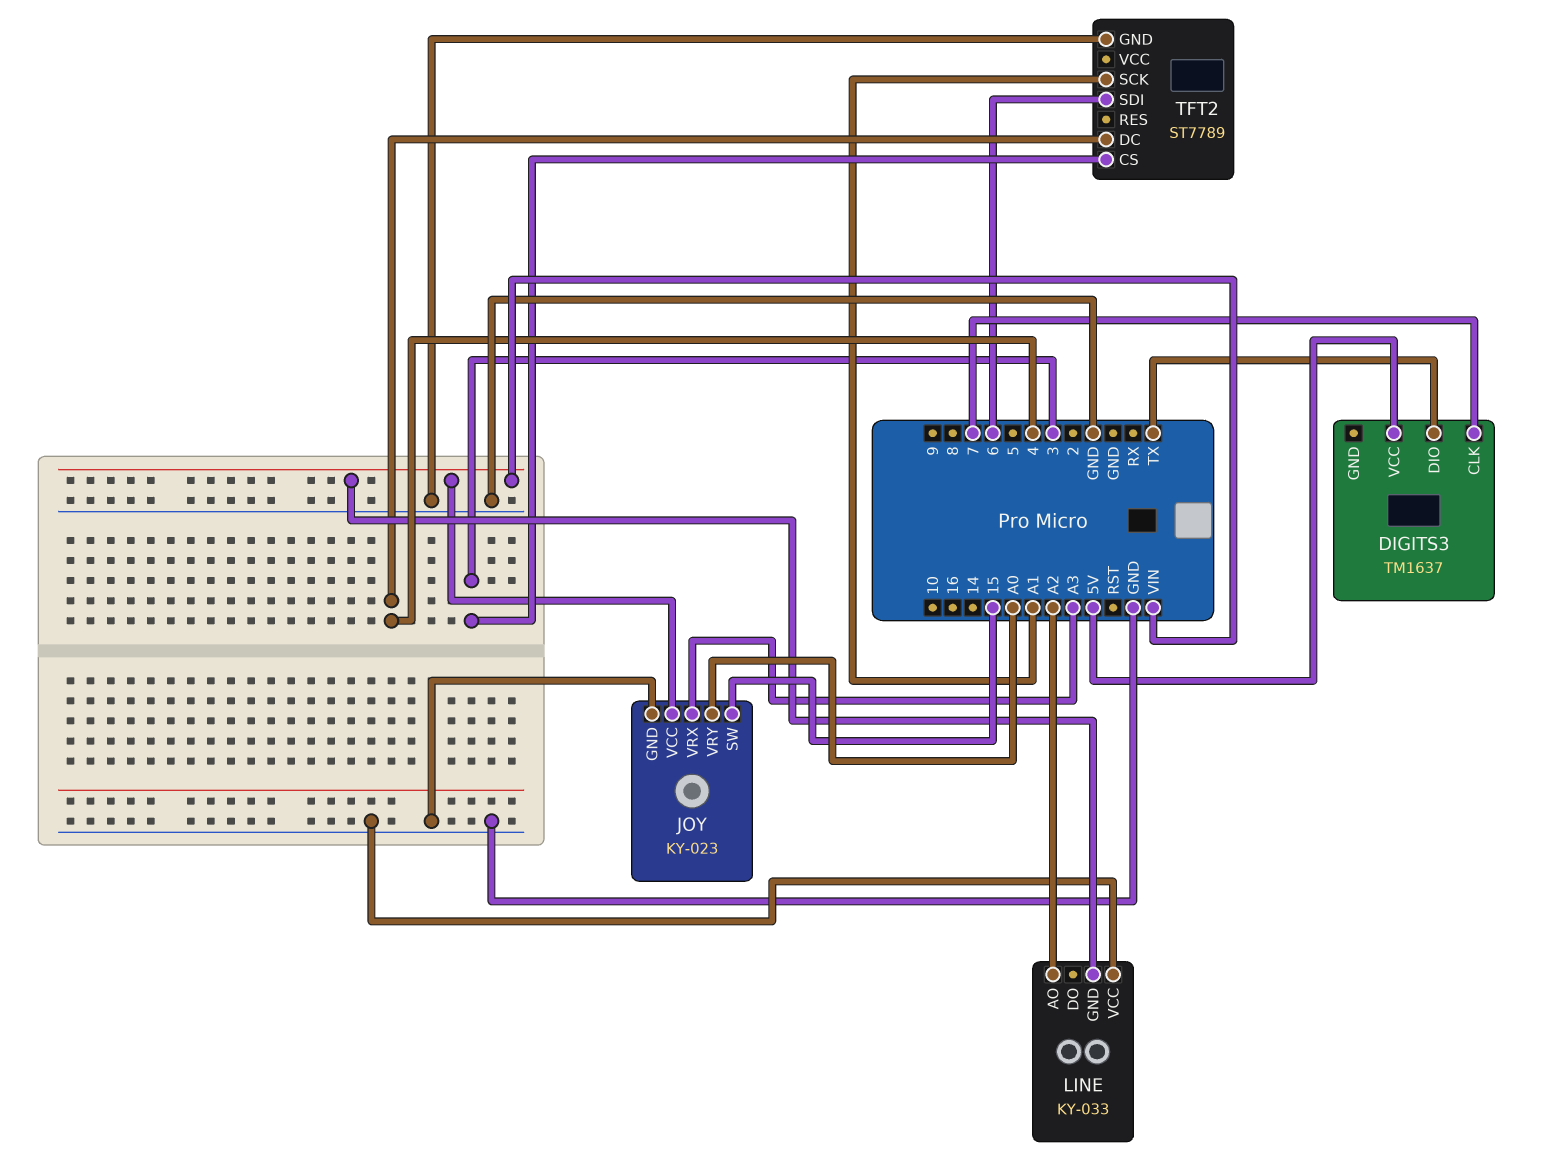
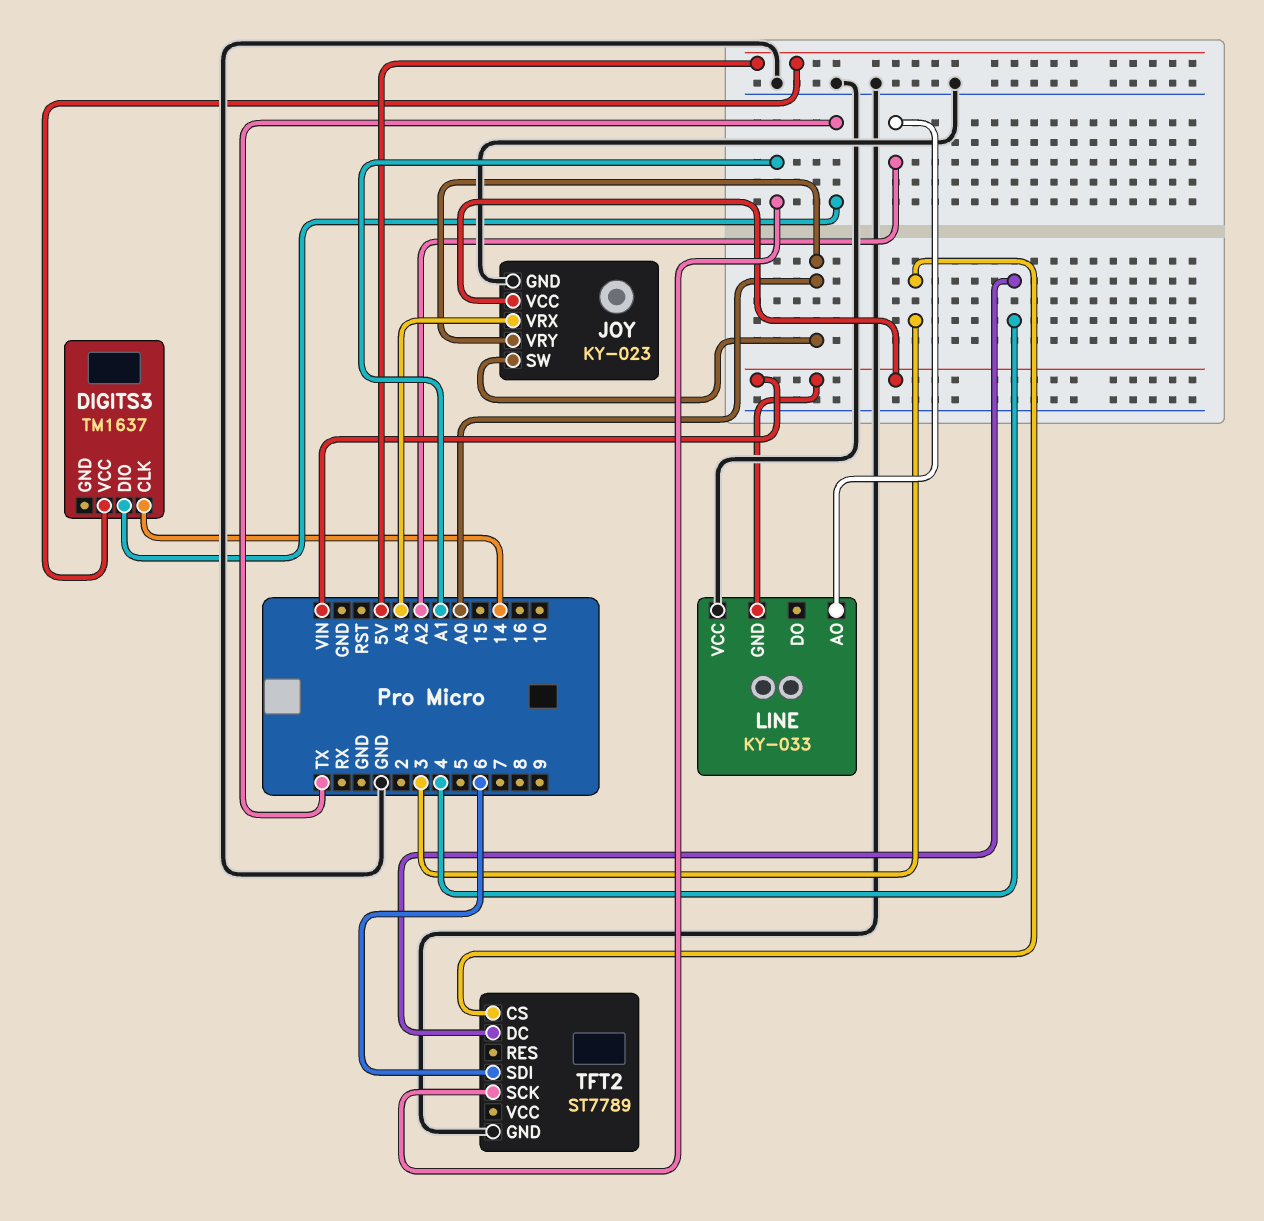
DIGITS3 pin CLK: 7 -> 14
JOY pin SW: 15 -> A0

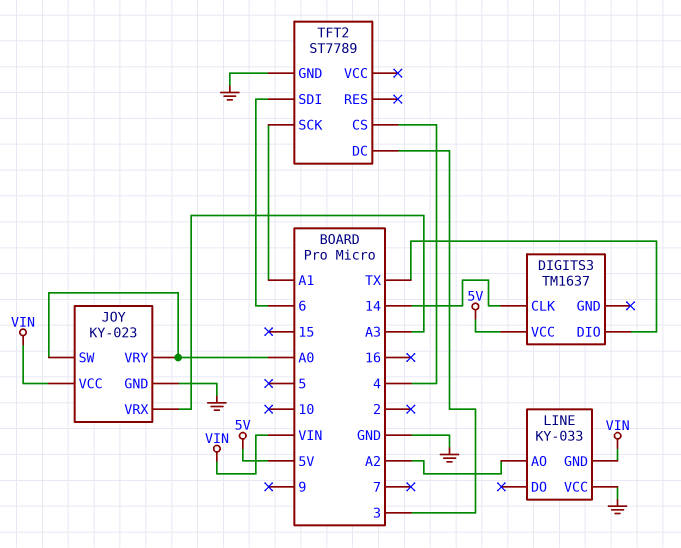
TFT2 pin CS: 3 -> 4
TFT2 pin DC: 4 -> 3

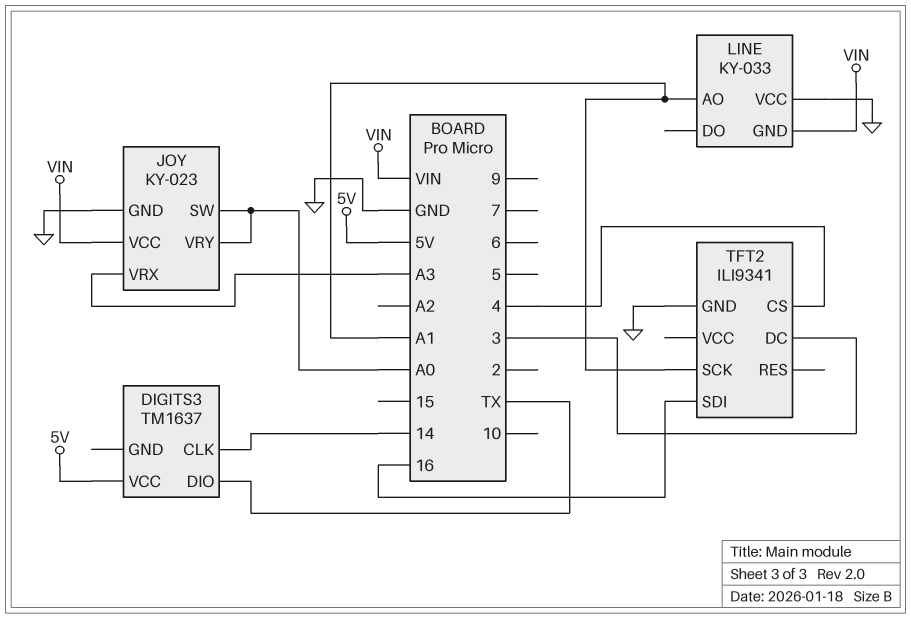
LINE pin AO: A2 -> A1
TFT2: ST7789 -> ILI9341
TFT2 pin SDI: 6 -> 16

